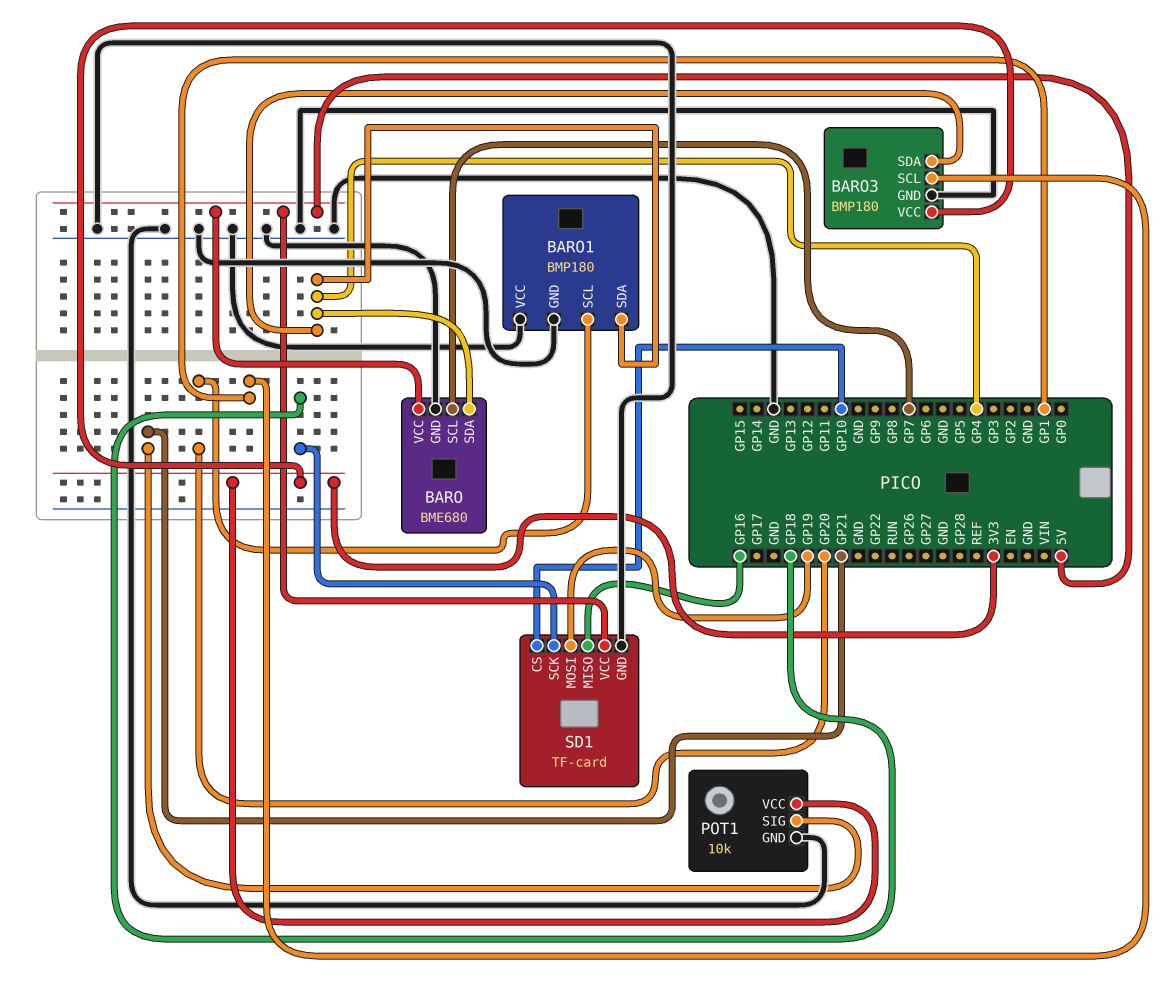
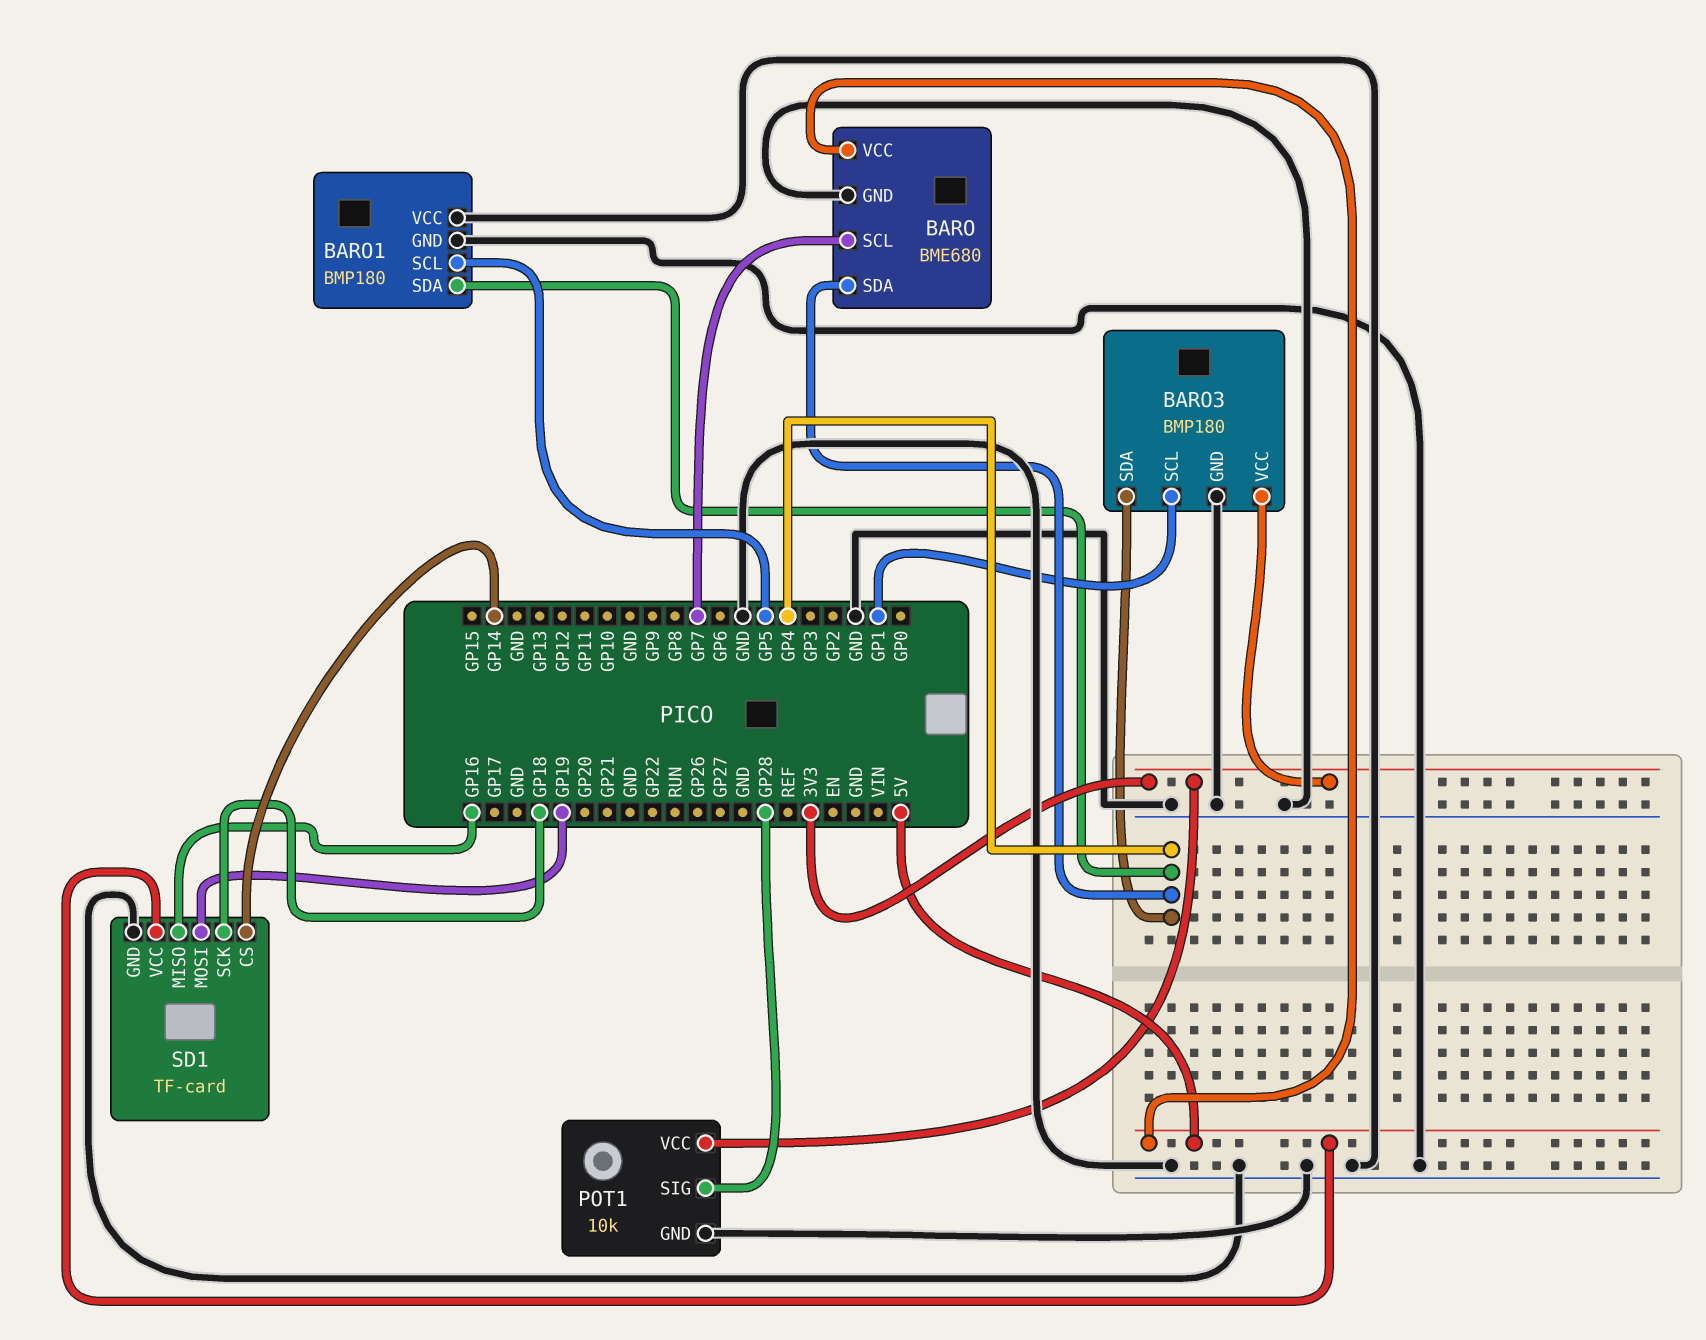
BARO1 pin SCL: GP20 -> GP5
POT1 pin SIG: GP21 -> GP28
SD1 pin CS: GP10 -> GP14

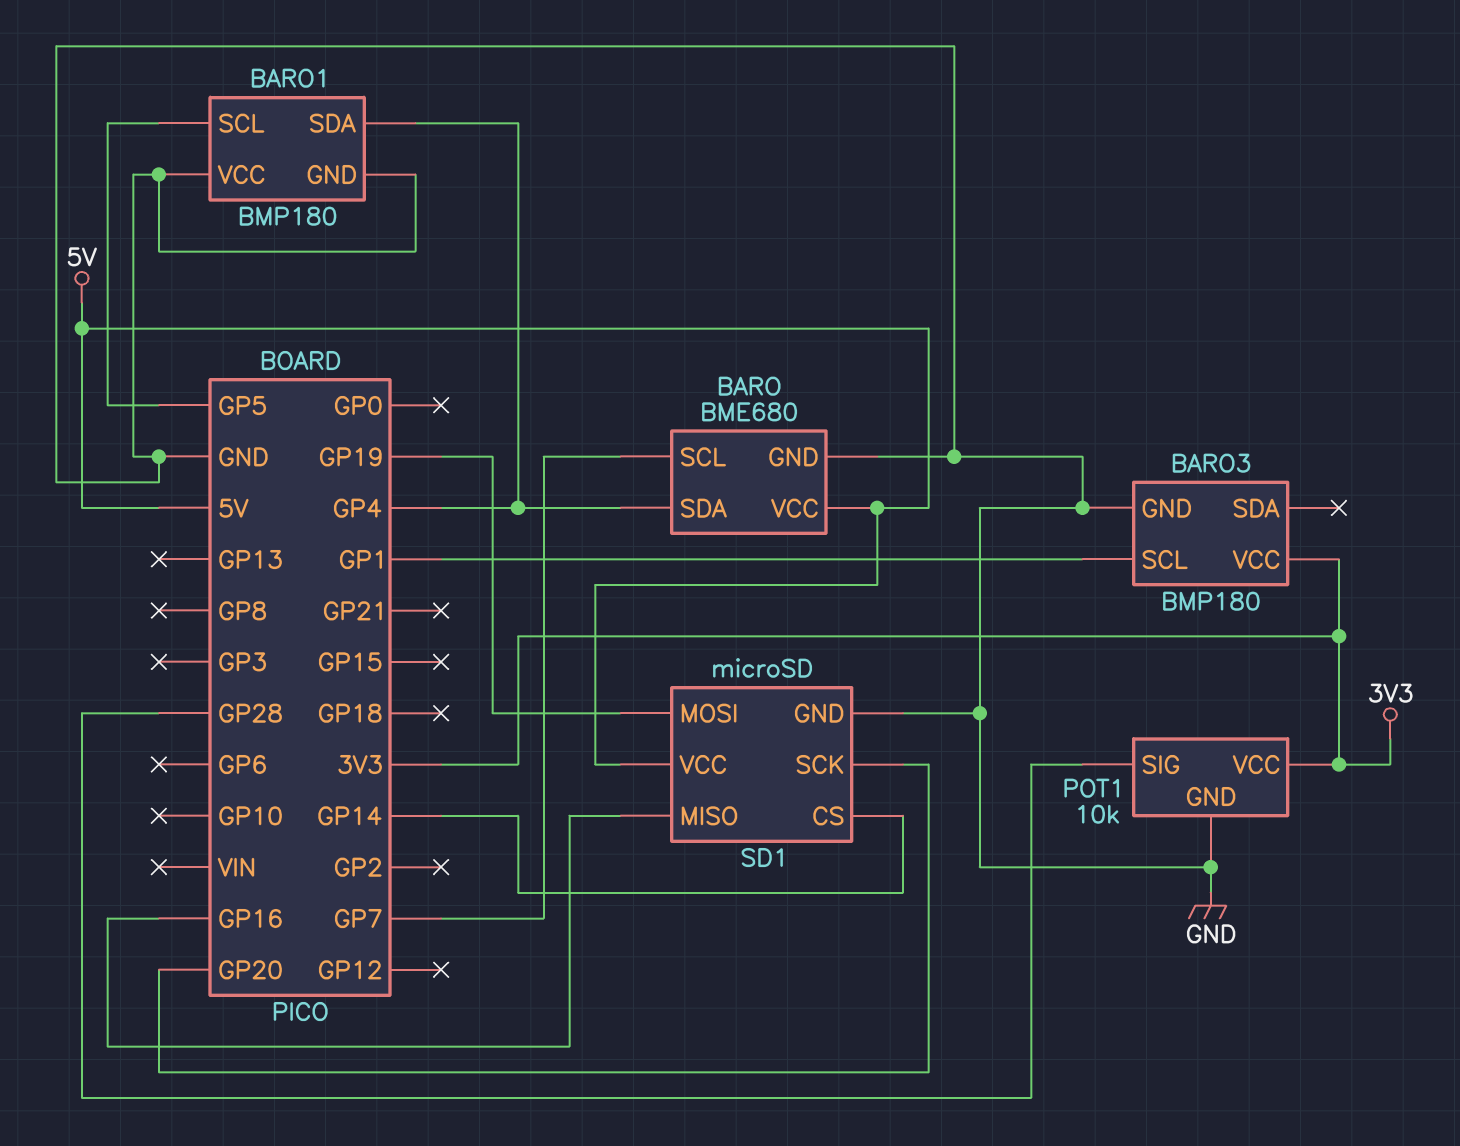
BARO3 pin SDA: GP4 -> none
SD1: TF-card -> microSD
SD1 pin SCK: GP18 -> GP20

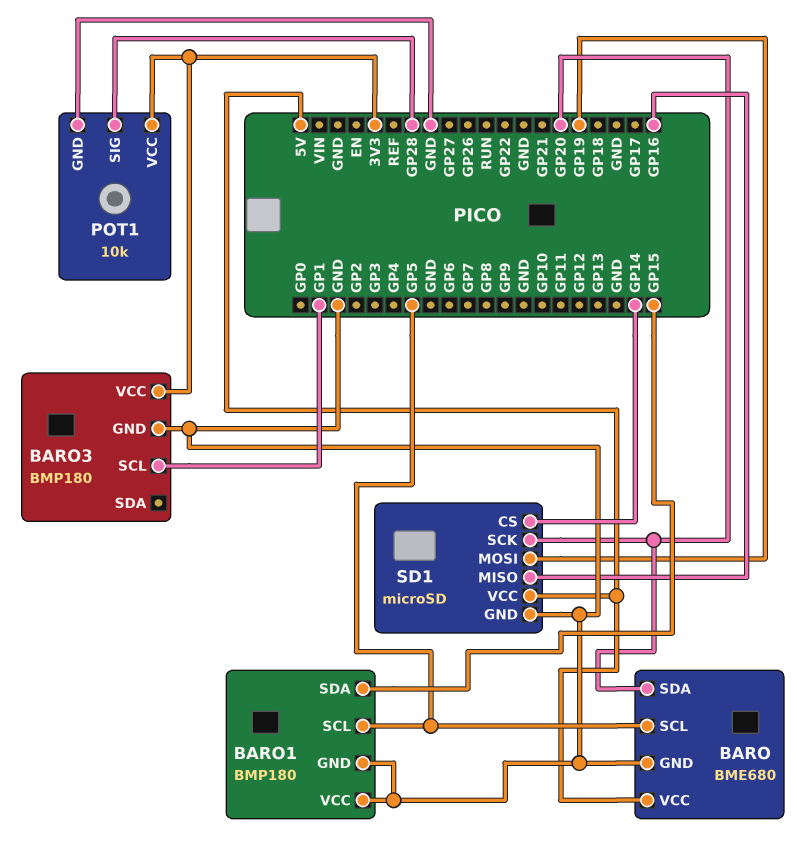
BARO pin SCL: GP7 -> GP5
BARO pin SDA: GP4 -> GP20
BARO1 pin SDA: GP4 -> GP15

